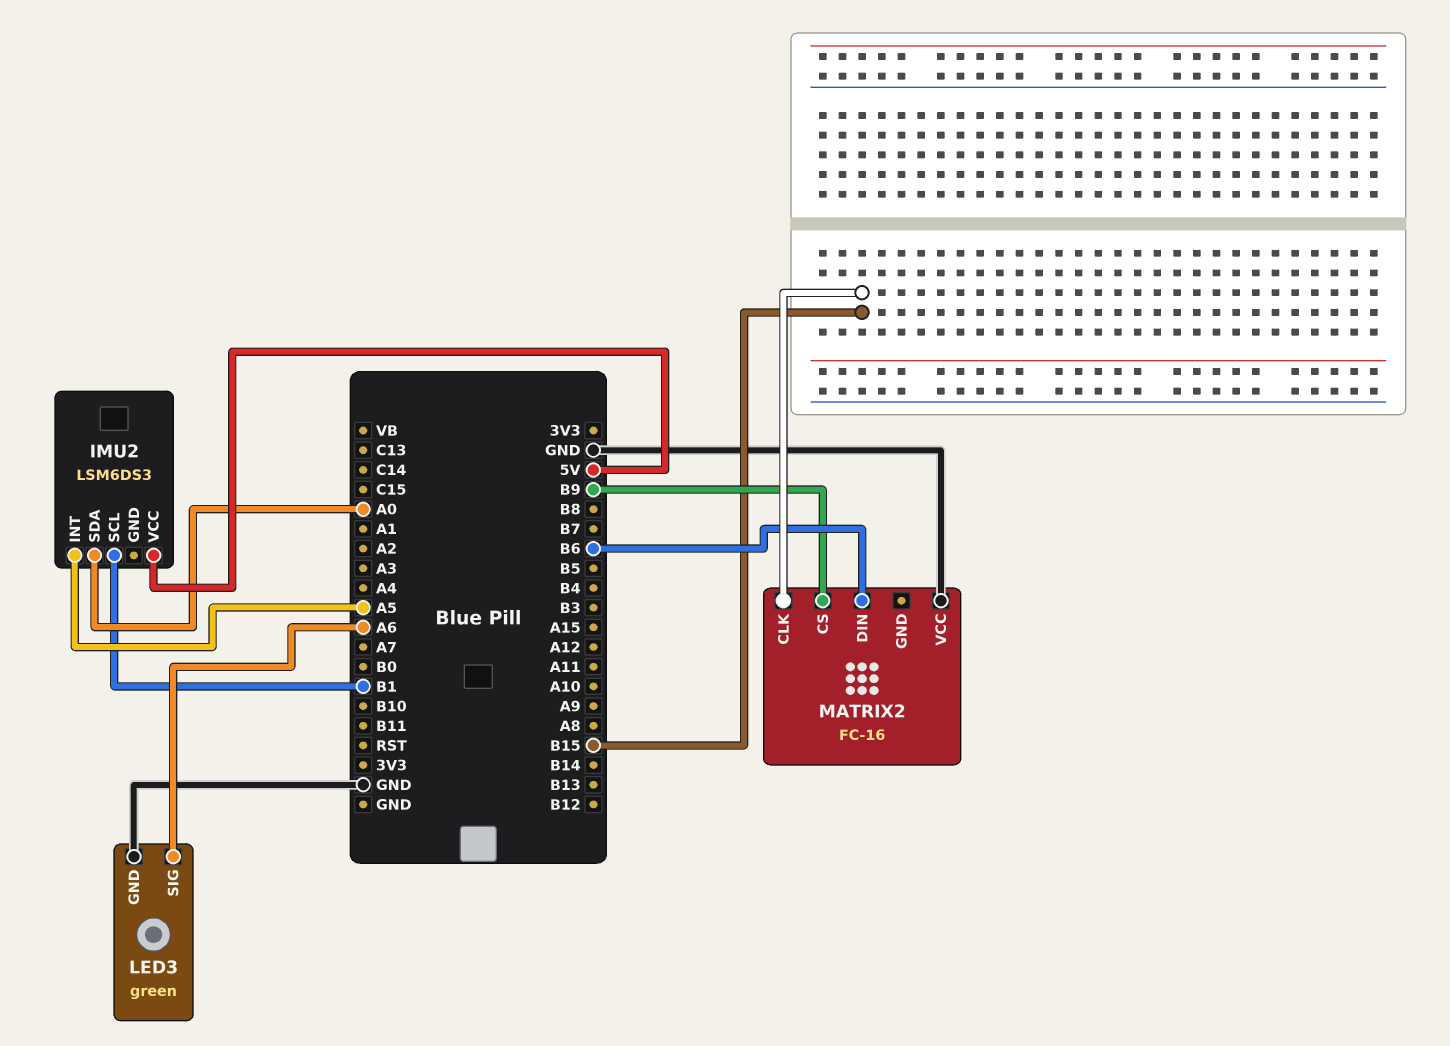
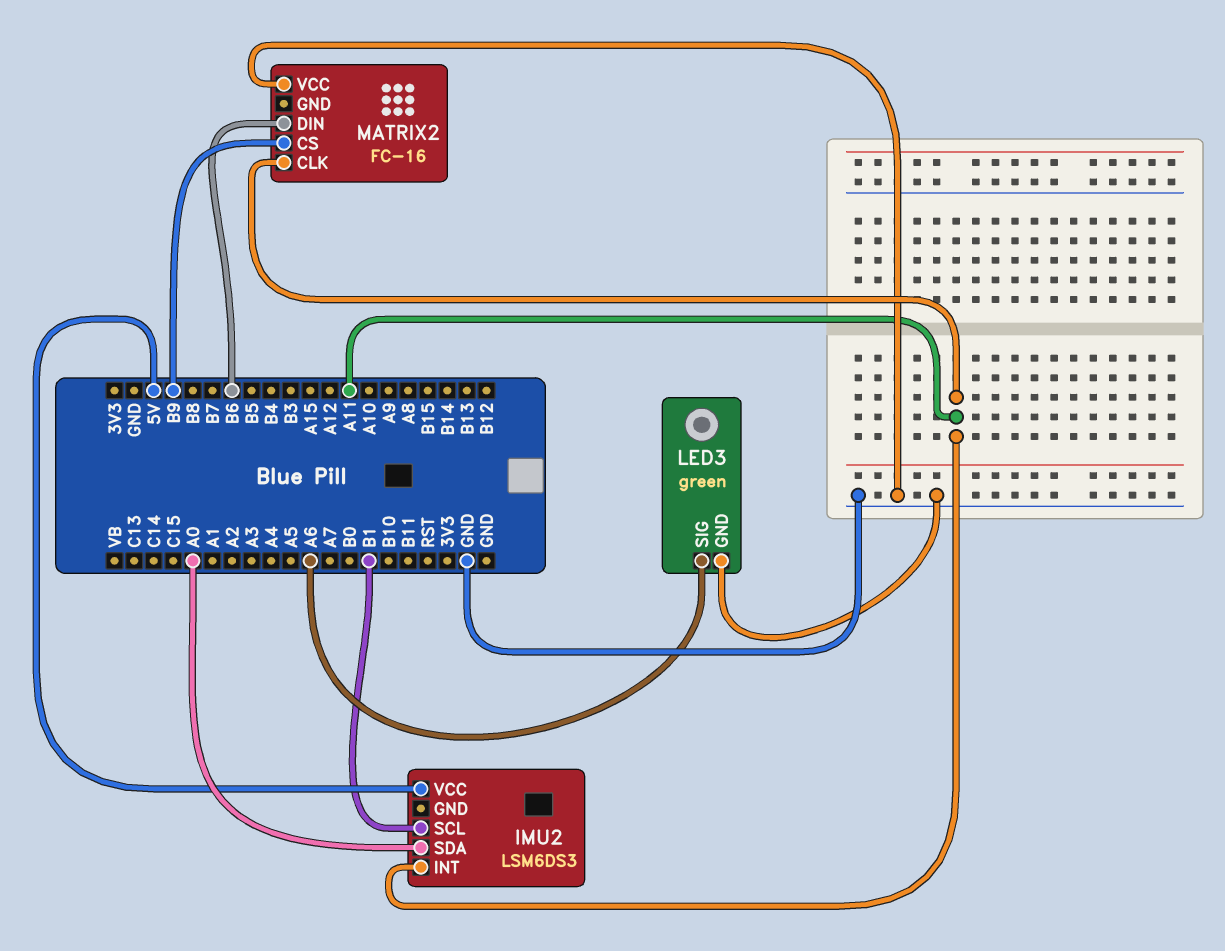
IMU2 pin INT: A5 -> A11
MATRIX2 pin CLK: B15 -> A11

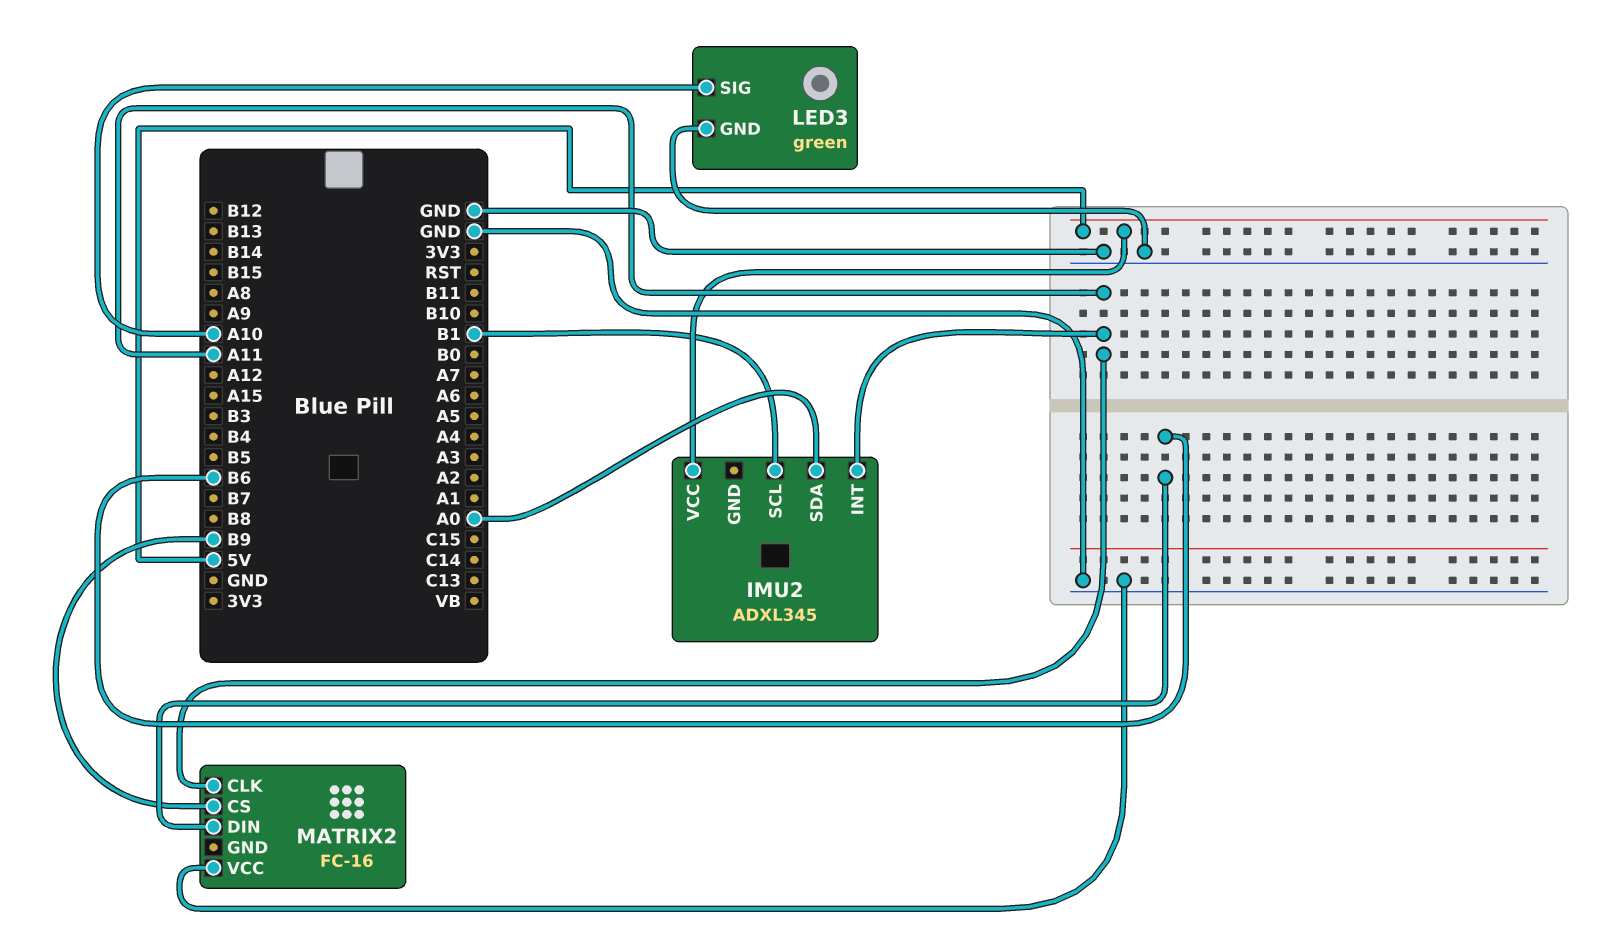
IMU2: LSM6DS3 -> ADXL345
LED3 pin SIG: A6 -> A10

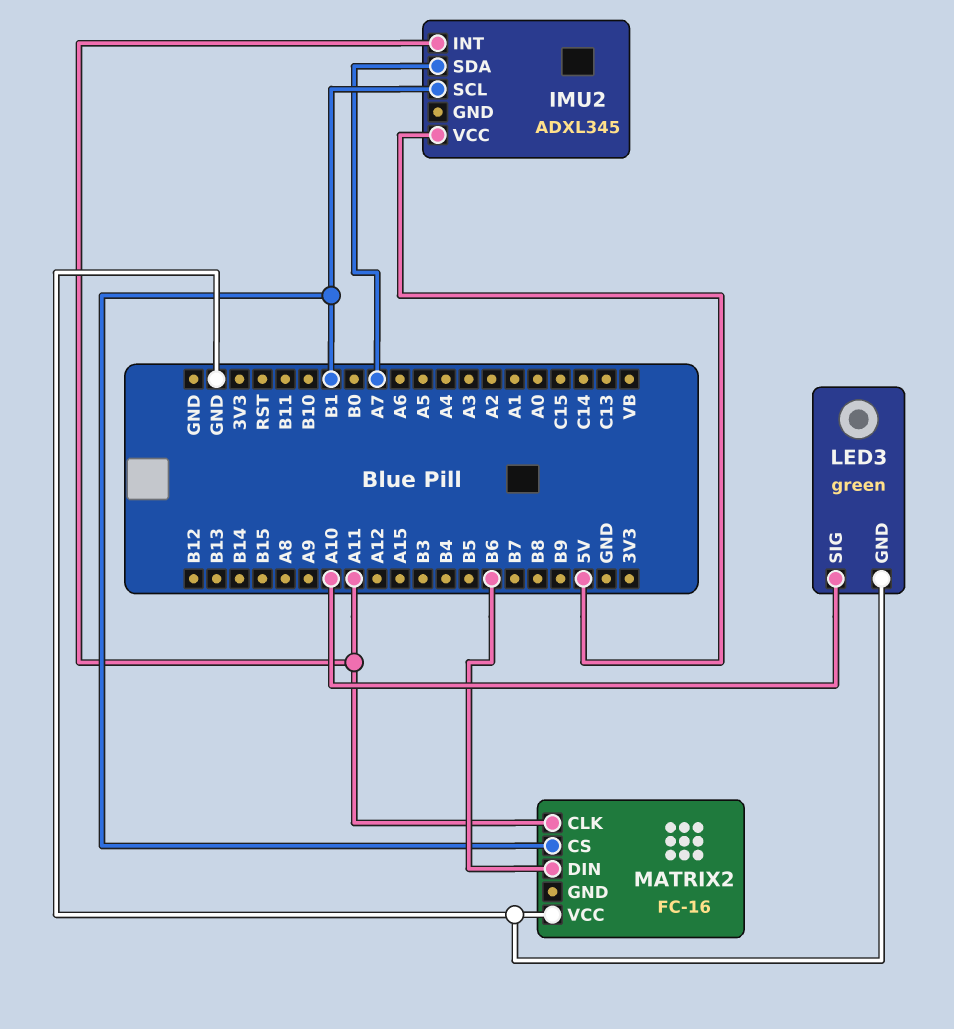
IMU2 pin SDA: A0 -> A7
MATRIX2 pin CS: B9 -> B1

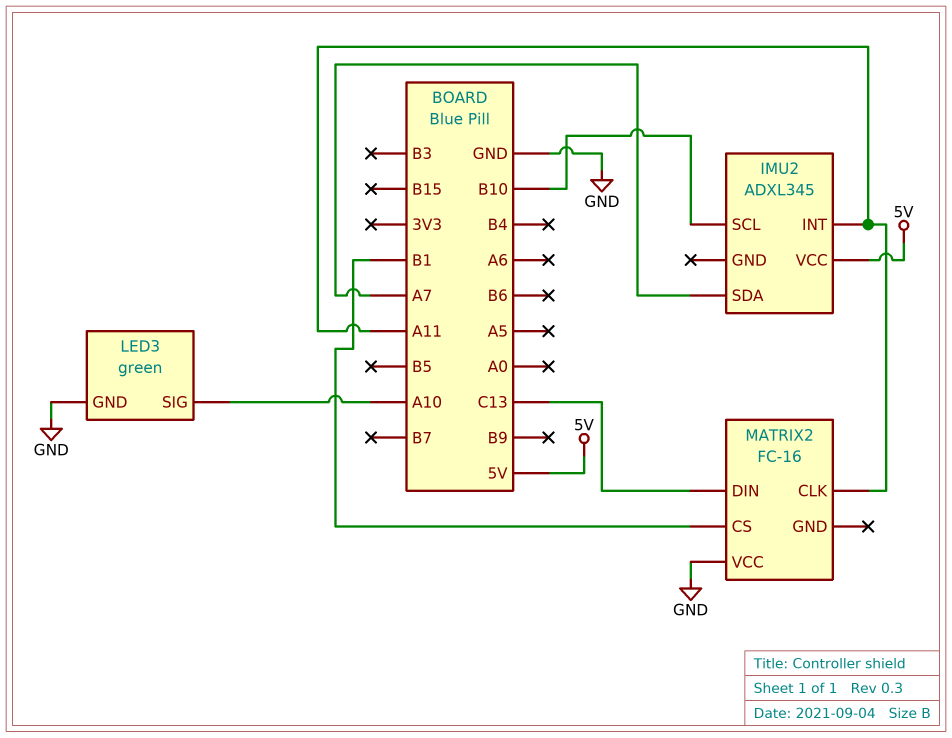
IMU2 pin SCL: B1 -> B10
MATRIX2 pin DIN: B6 -> C13

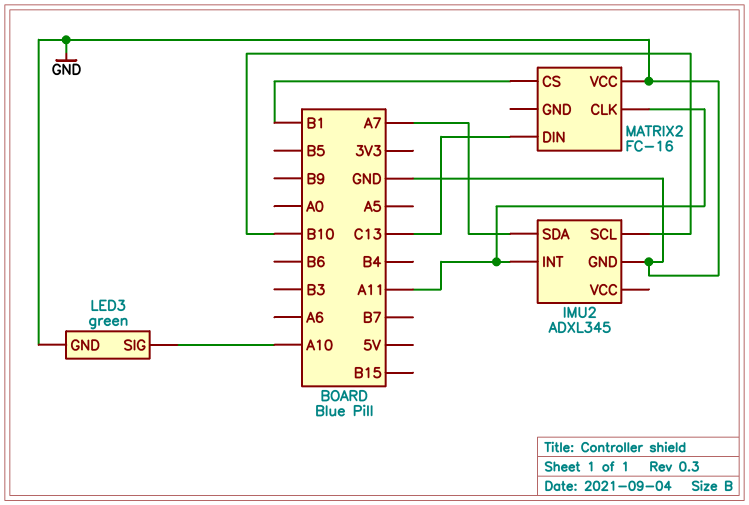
IMU2 pin GND: none -> GND
IMU2 pin VCC: 5V -> none

